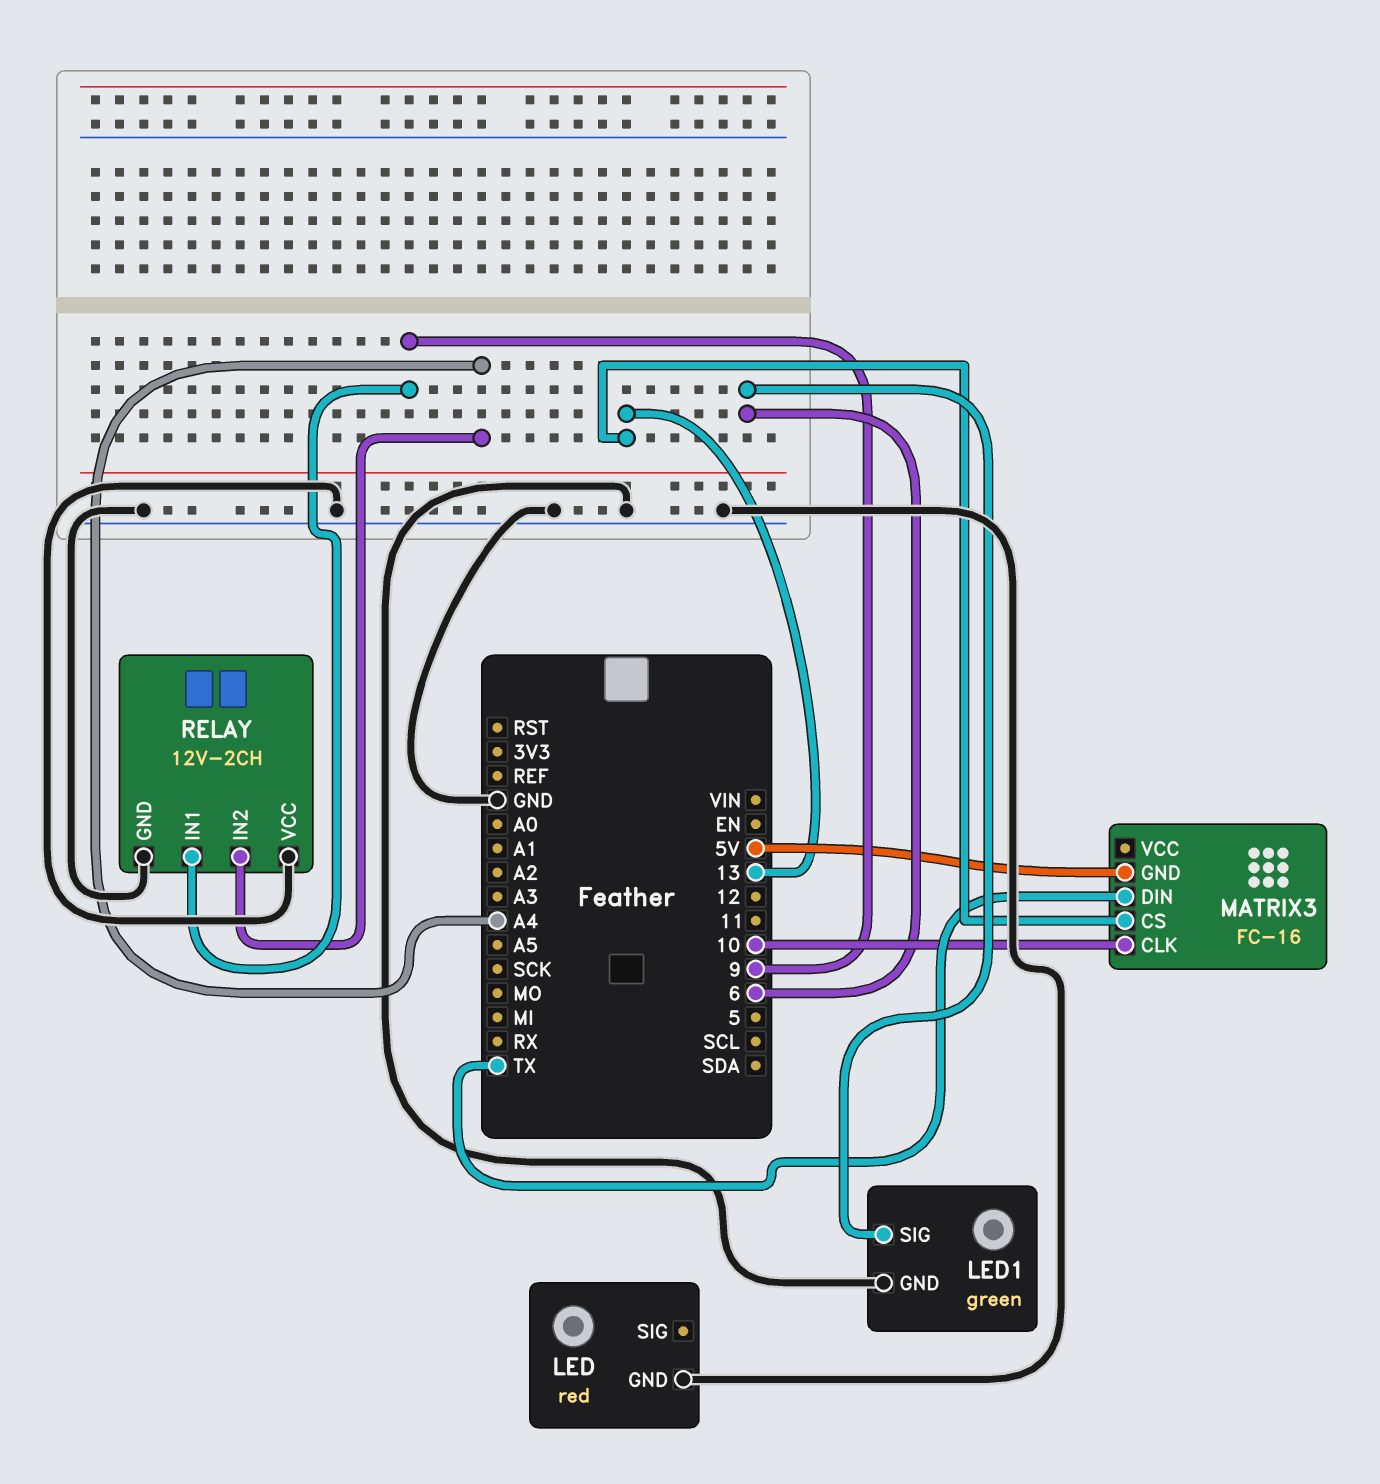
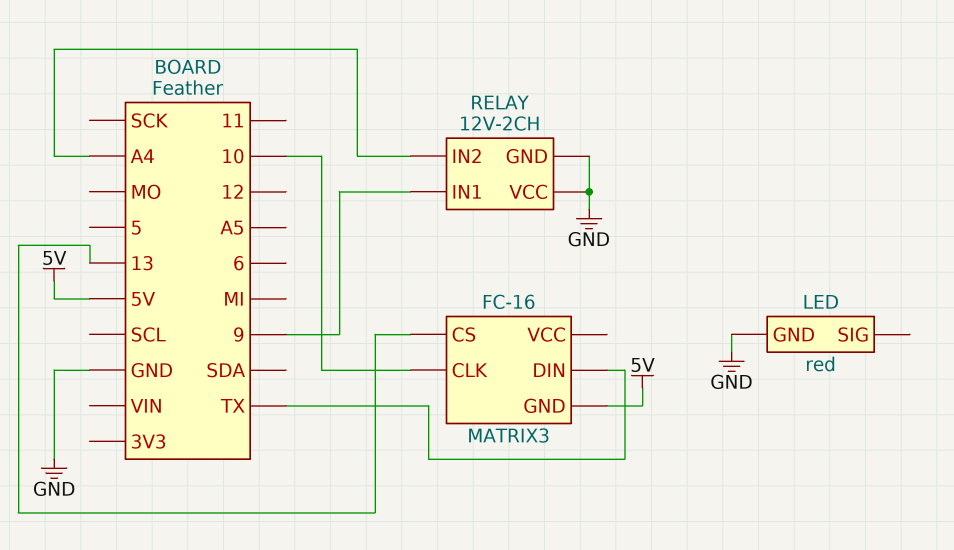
LED1: green -> none
LED1 pin GND: GND -> none
LED1 pin SIG: 6 -> none

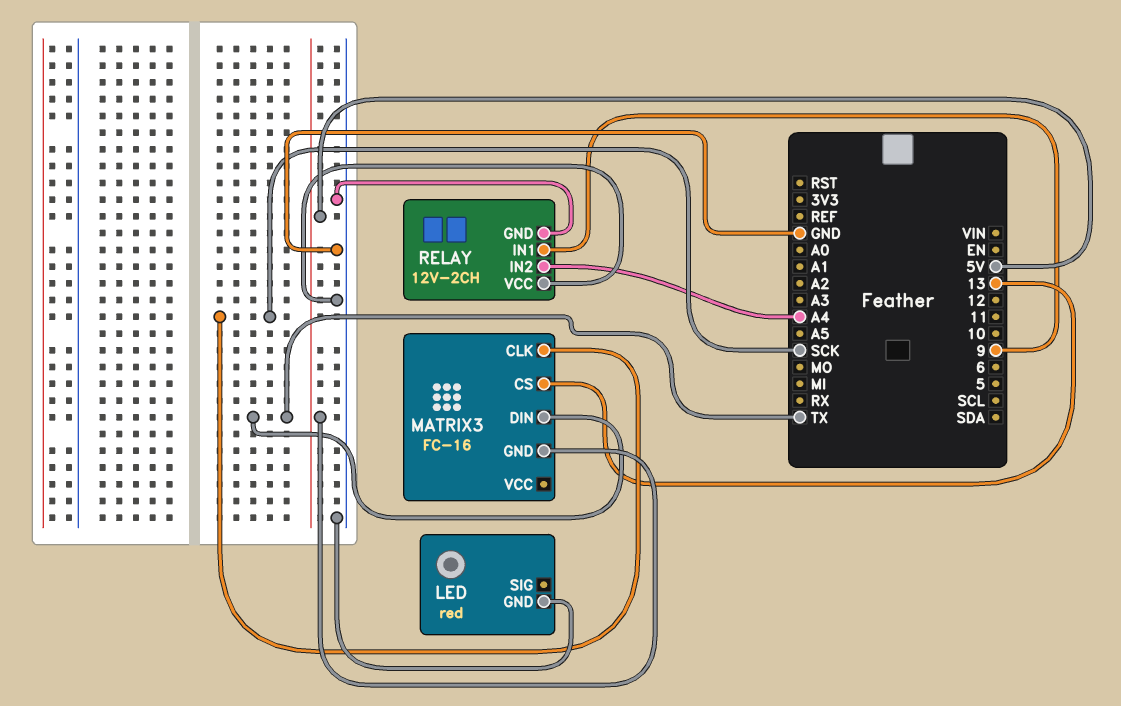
MATRIX3 pin CLK: 10 -> SCK

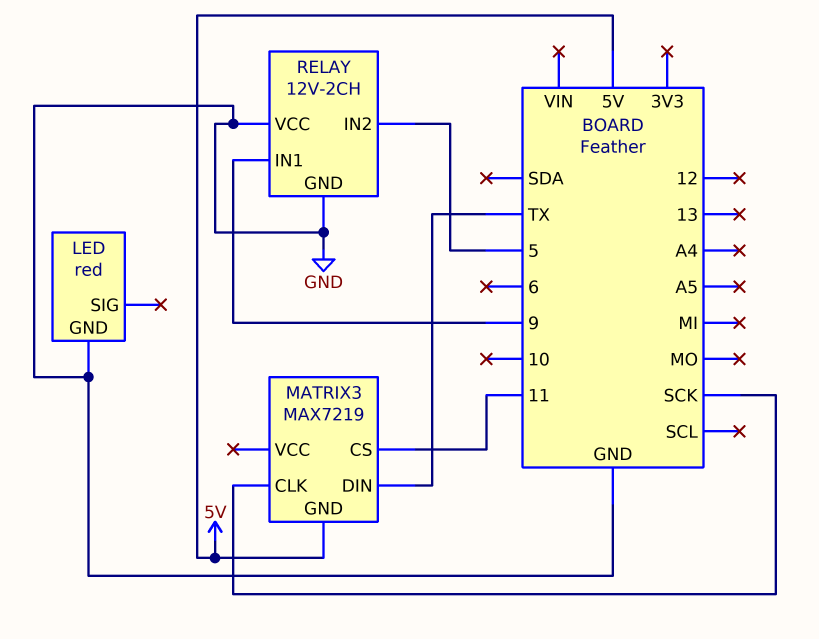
MATRIX3: FC-16 -> MAX7219
MATRIX3 pin CS: 13 -> 11
RELAY pin IN2: A4 -> 5

